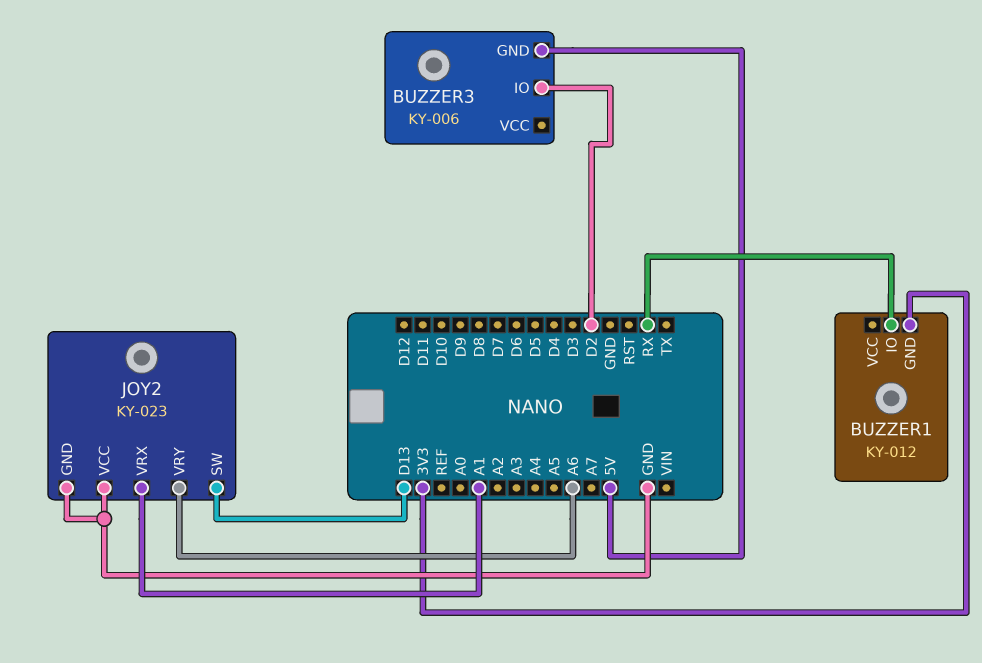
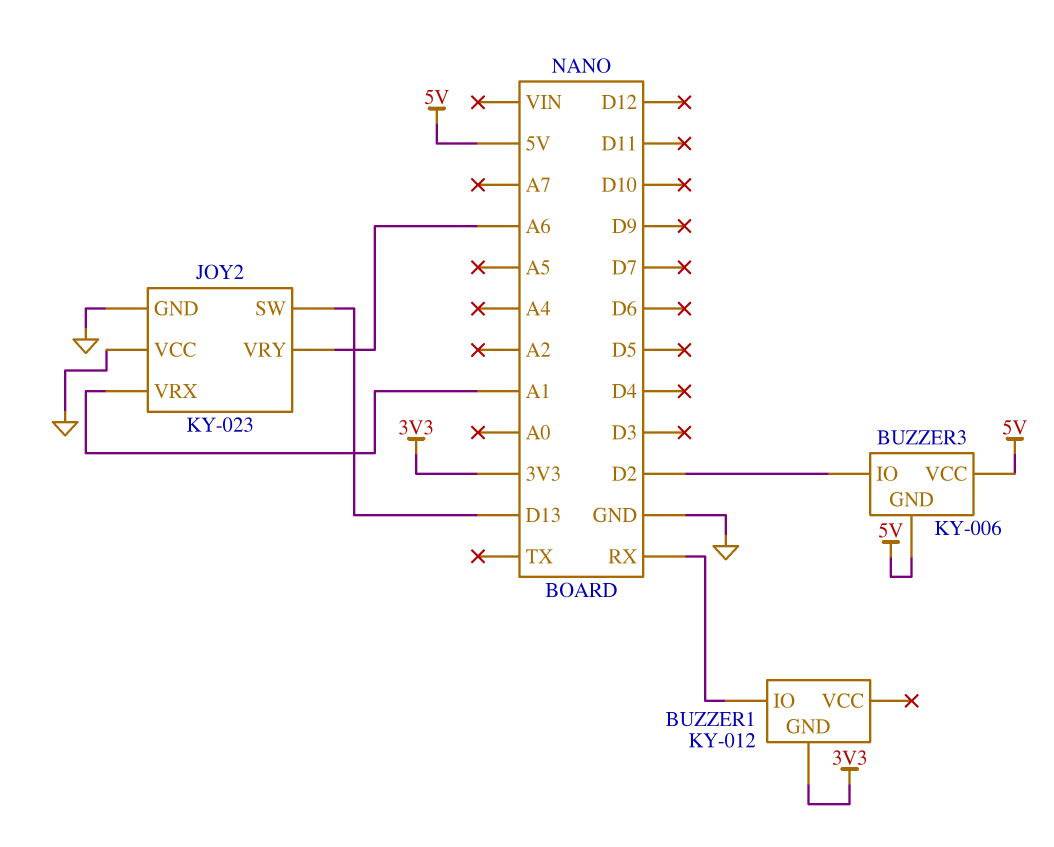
BUZZER3 pin VCC: none -> 5V

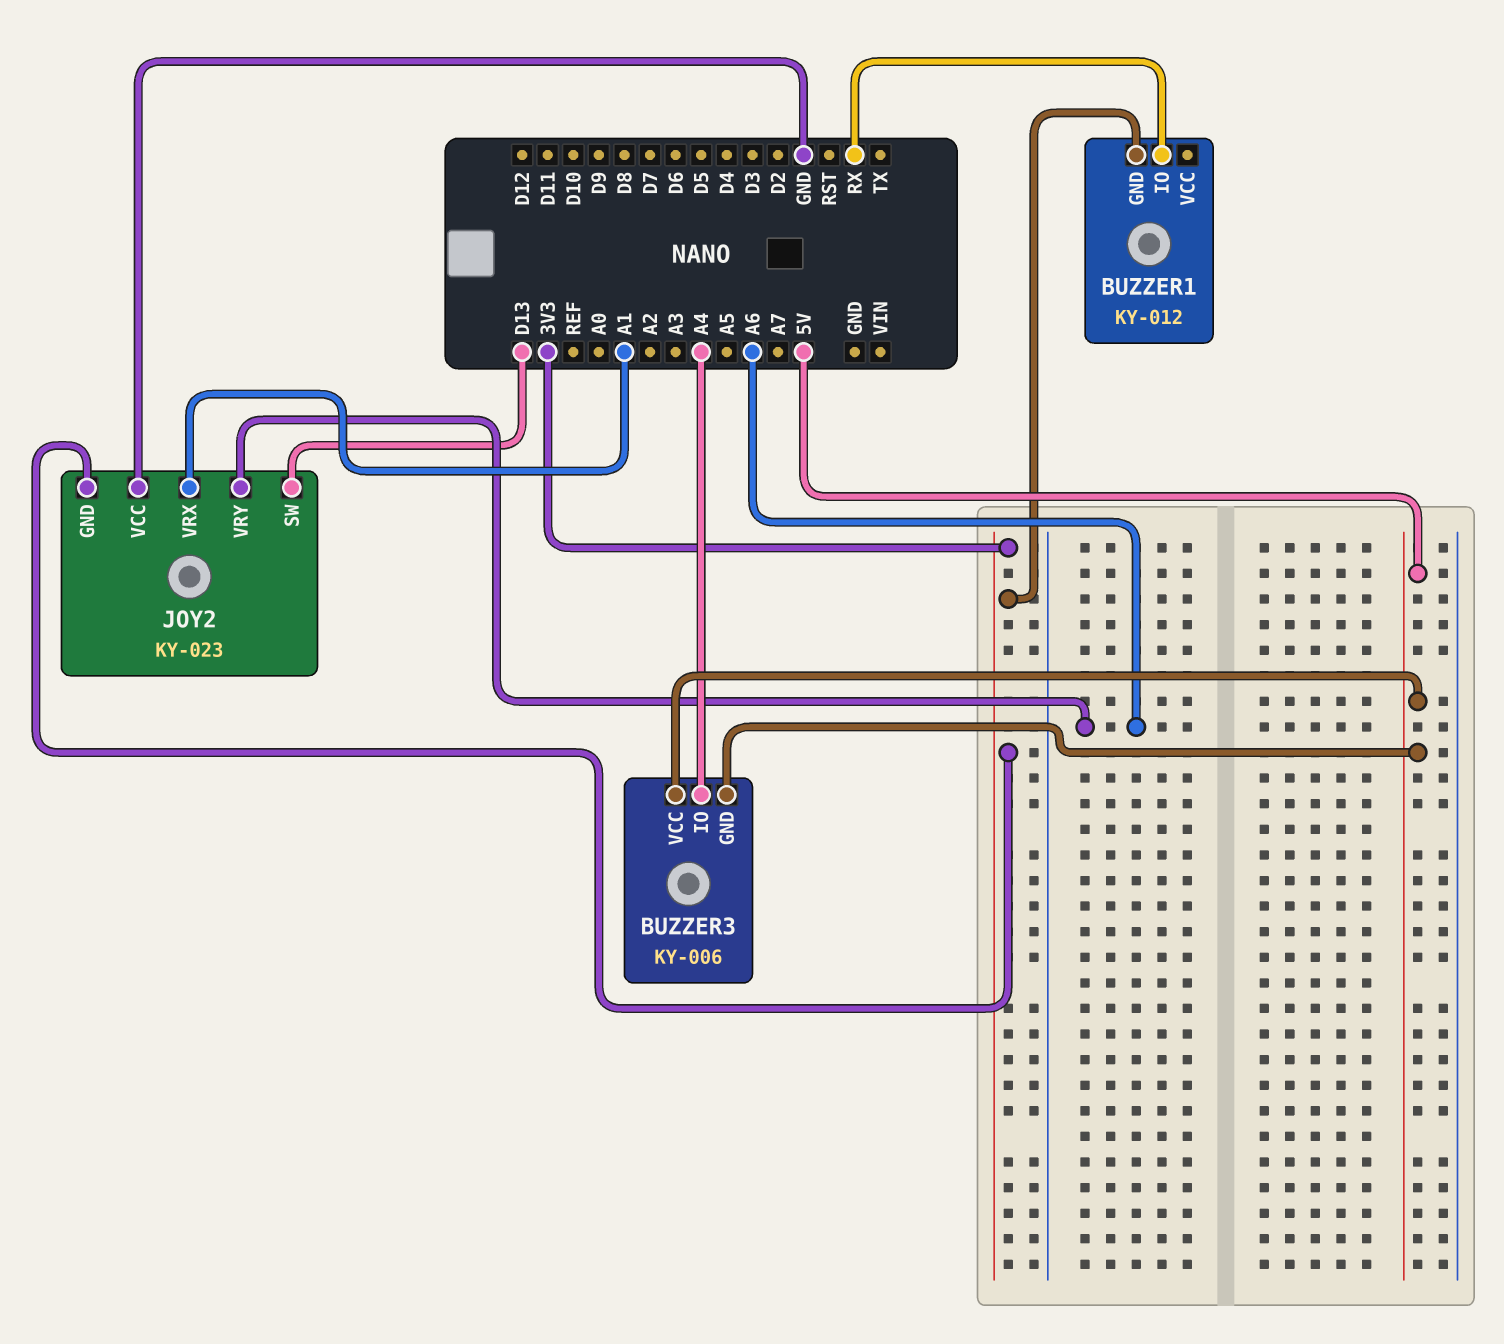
BUZZER3 pin IO: D2 -> A4
JOY2 pin GND: GND -> 3V3

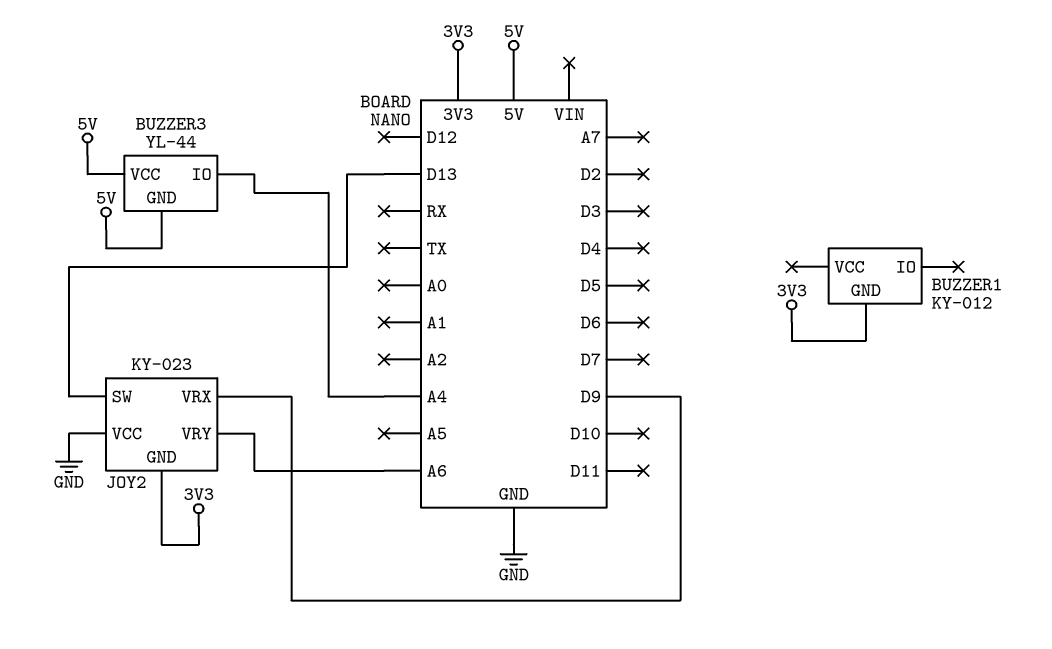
BUZZER1 pin IO: RX -> none
BUZZER3: KY-006 -> YL-44
JOY2 pin VRX: A1 -> D9

